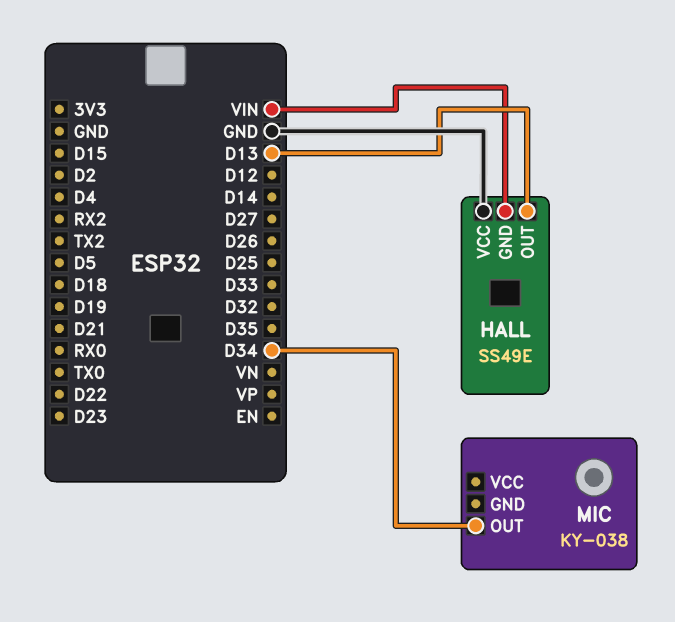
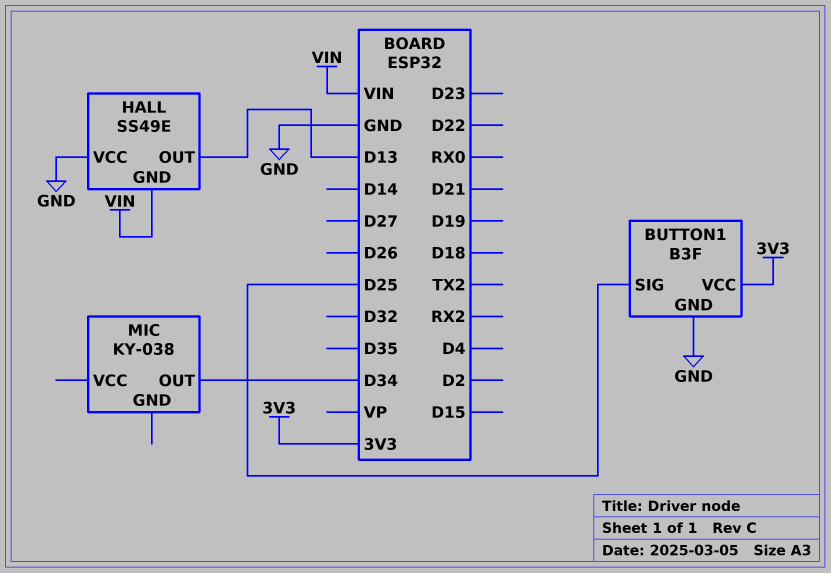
BUTTON1: none -> B3F
BUTTON1 pin GND: none -> GND
BUTTON1 pin SIG: none -> D25
BUTTON1 pin VCC: none -> 3V3

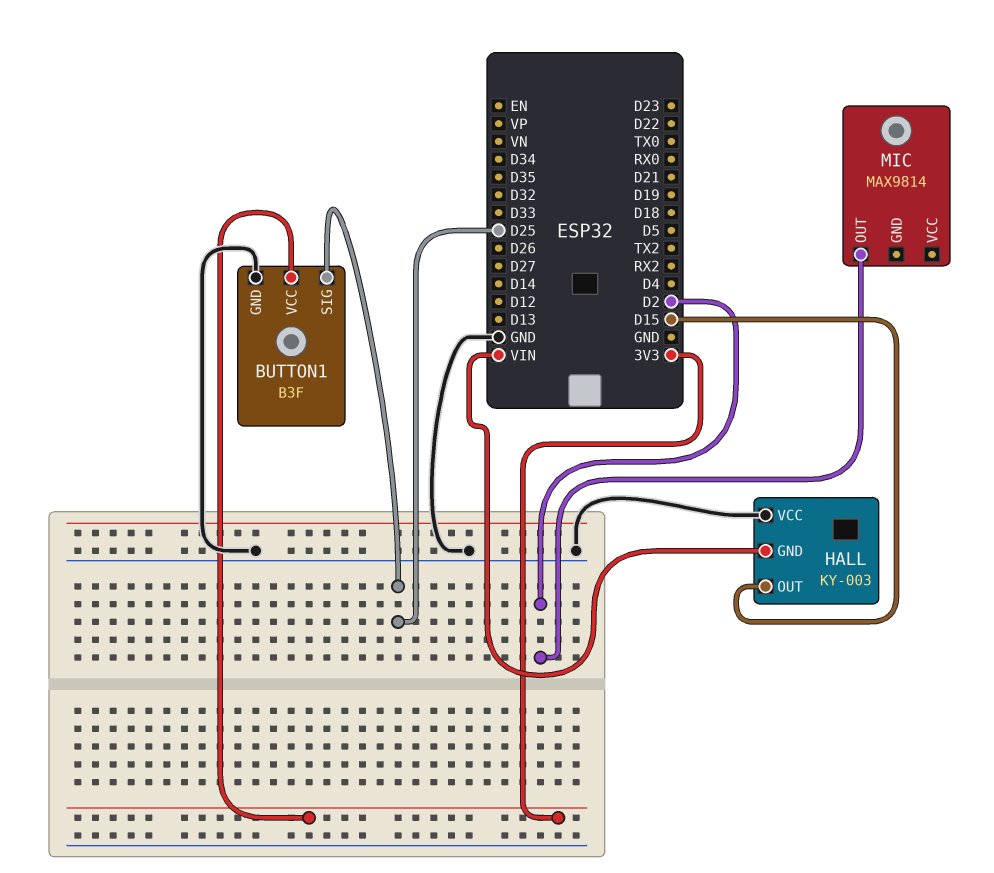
HALL: SS49E -> KY-003
HALL pin OUT: D13 -> D15
MIC: KY-038 -> MAX9814
MIC pin OUT: D34 -> D2

